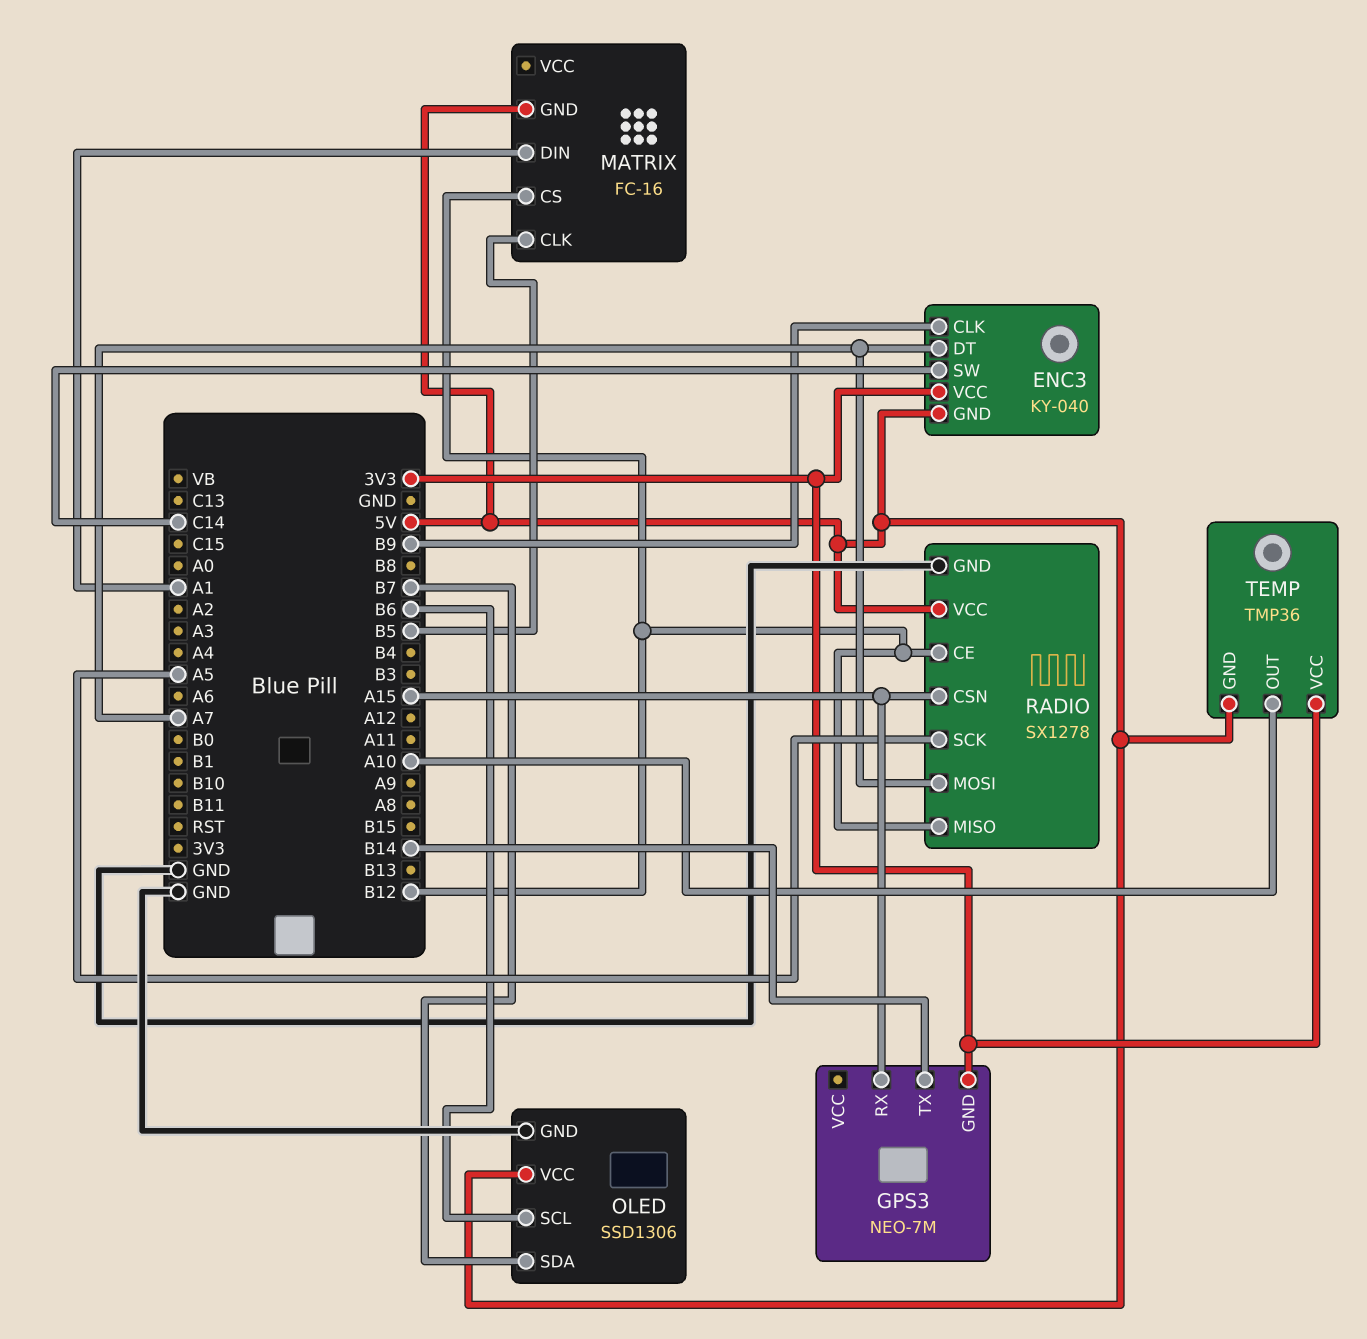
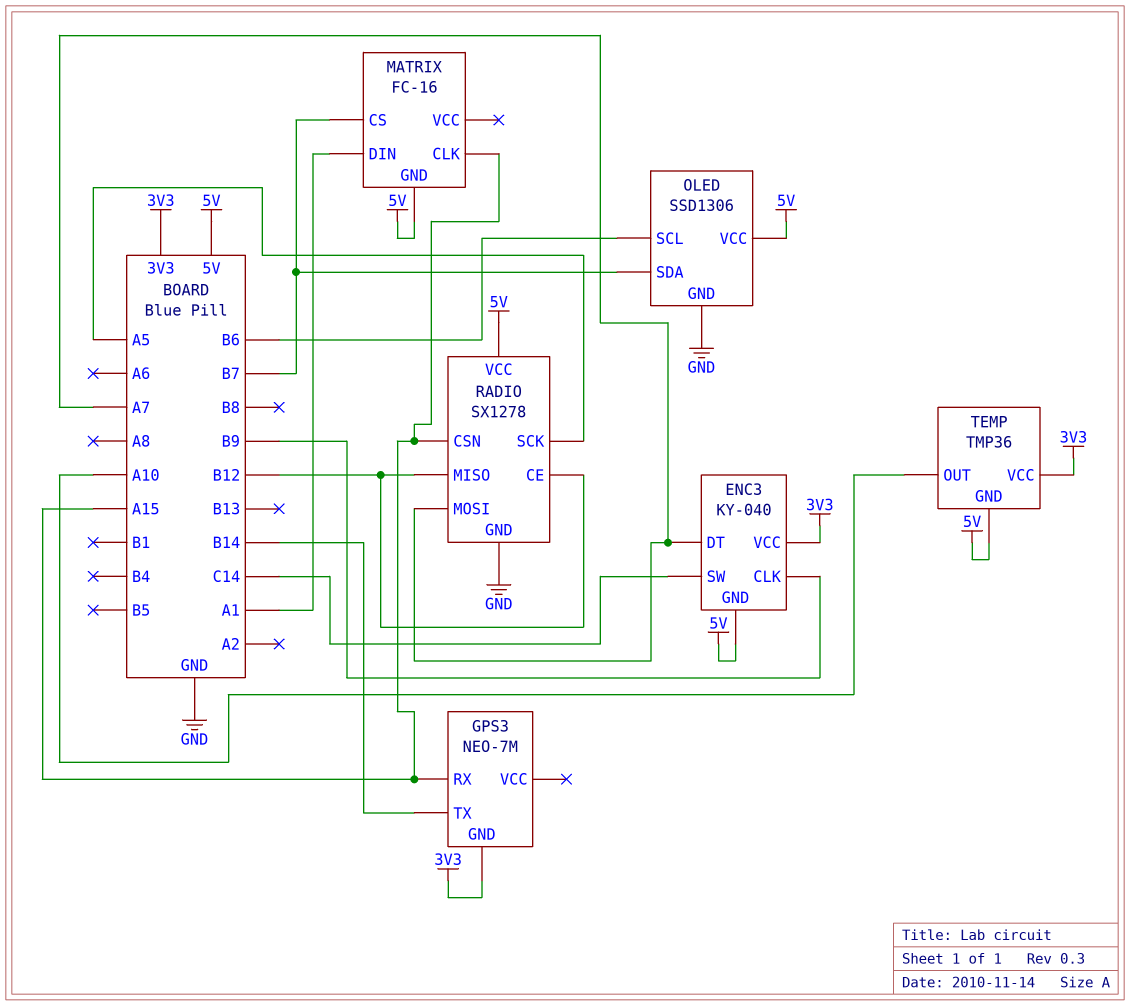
MATRIX pin CLK: B5 -> A15
MATRIX pin CS: B12 -> B7

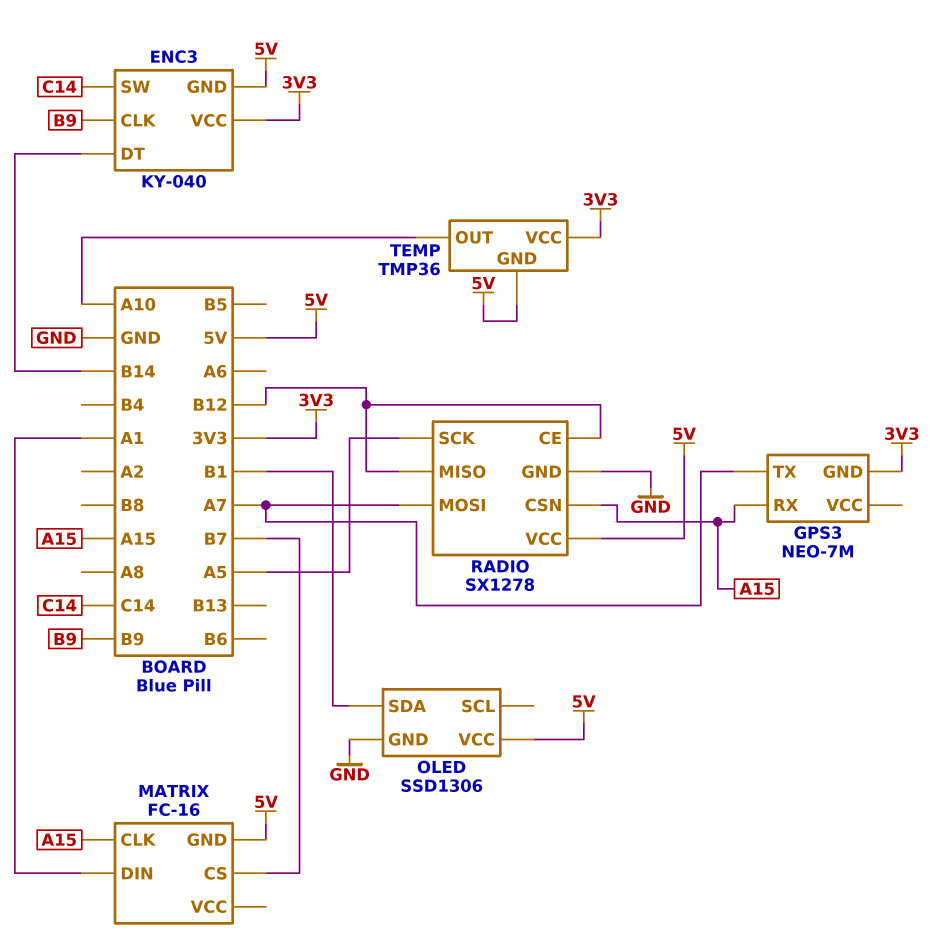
ENC3 pin DT: A7 -> B14
GPS3 pin TX: B14 -> A7
OLED pin SCL: B6 -> none
OLED pin SDA: B7 -> B1

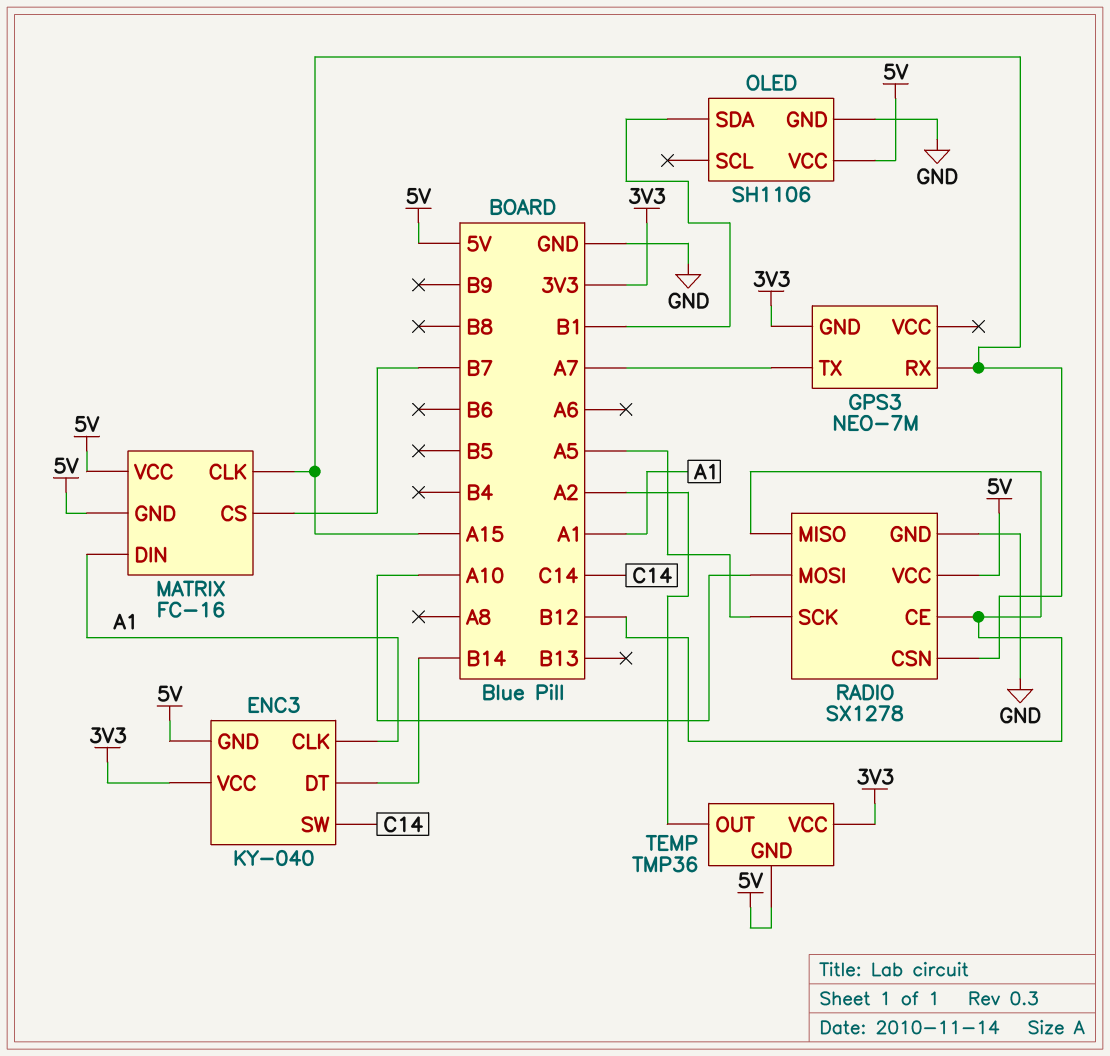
ENC3 pin CLK: B9 -> A1
MATRIX pin VCC: none -> 5V
OLED: SSD1306 -> SH1106
RADIO pin MOSI: A7 -> A10
TEMP pin OUT: A10 -> A2

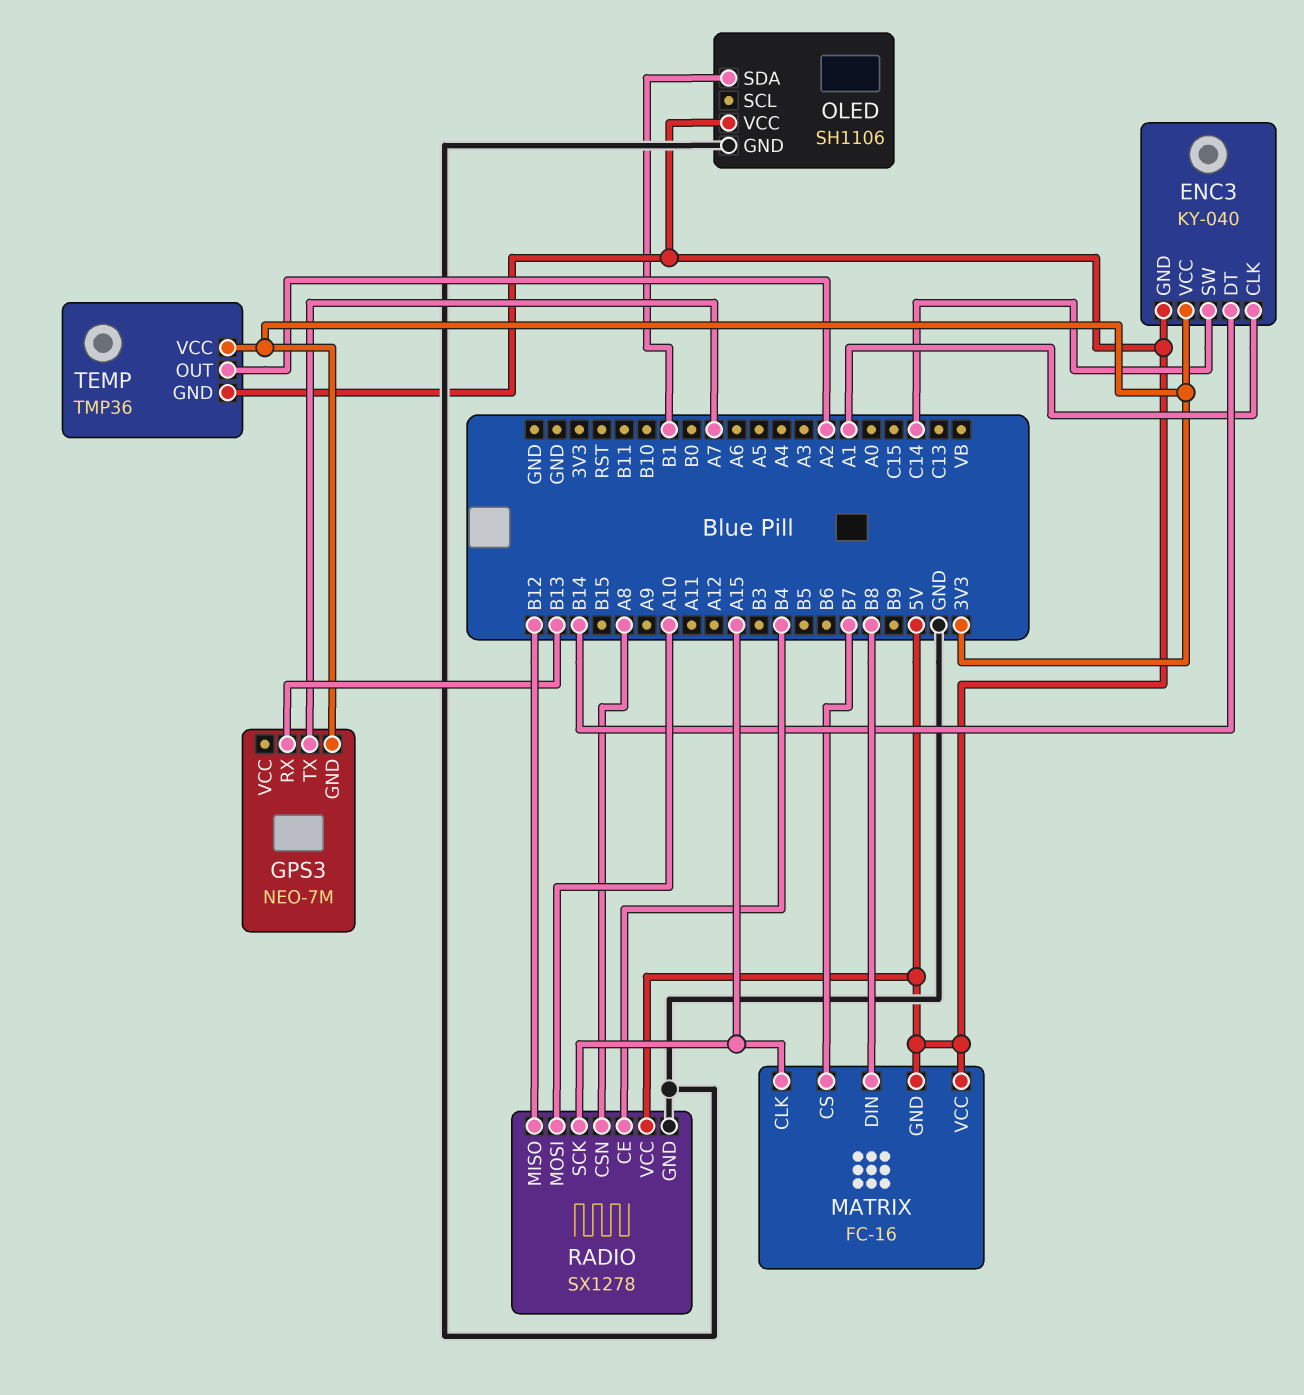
GPS3 pin RX: A15 -> B13
MATRIX pin DIN: A1 -> B8
RADIO pin CE: B12 -> B4
RADIO pin CSN: A15 -> A8
RADIO pin SCK: A5 -> A15

